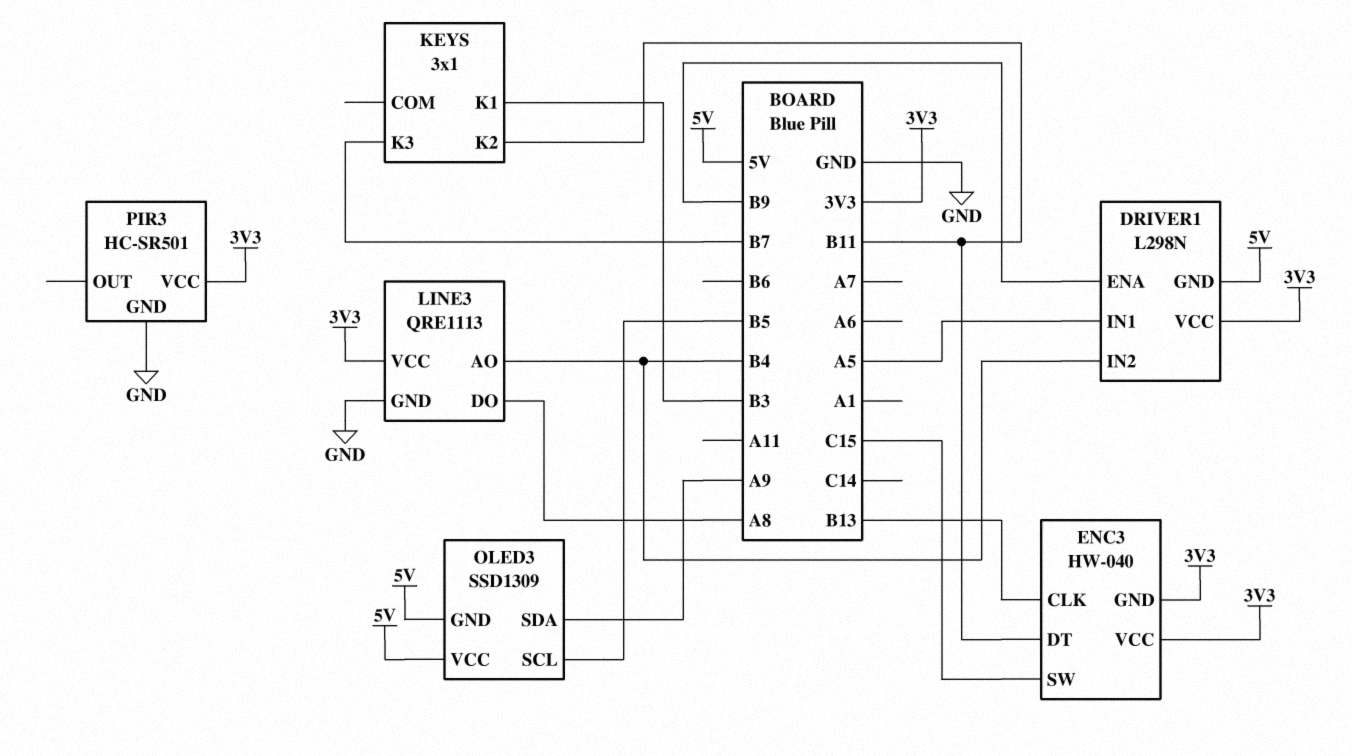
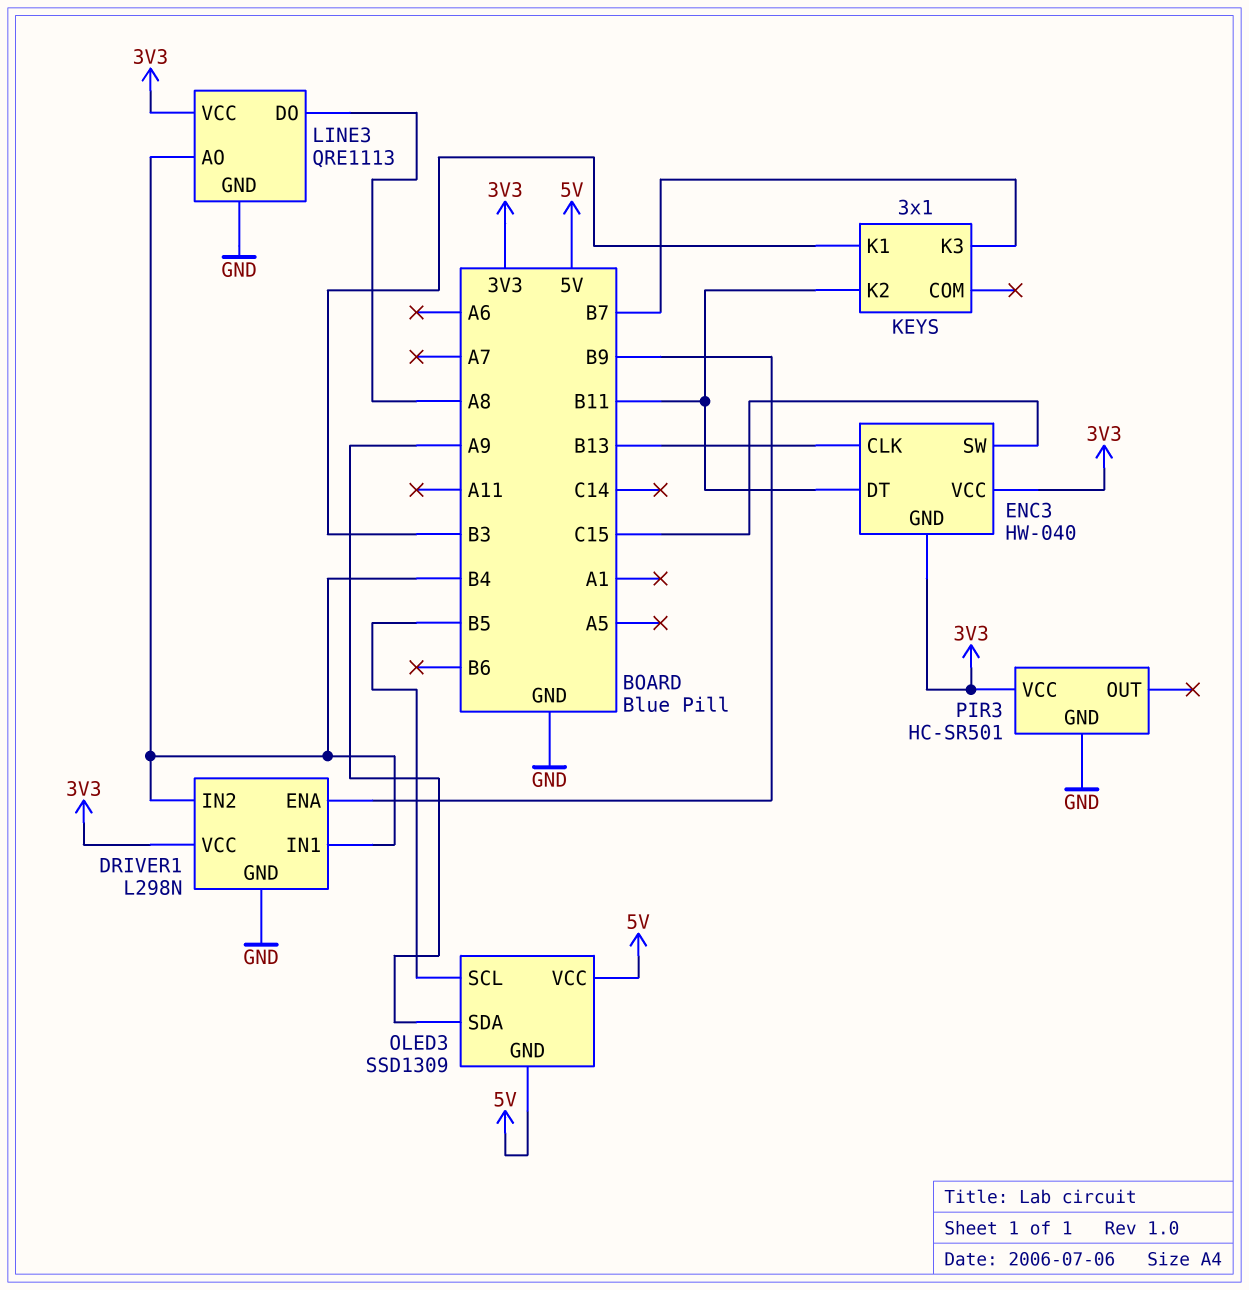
DRIVER1 pin GND: 5V -> GND
DRIVER1 pin IN1: A5 -> B4

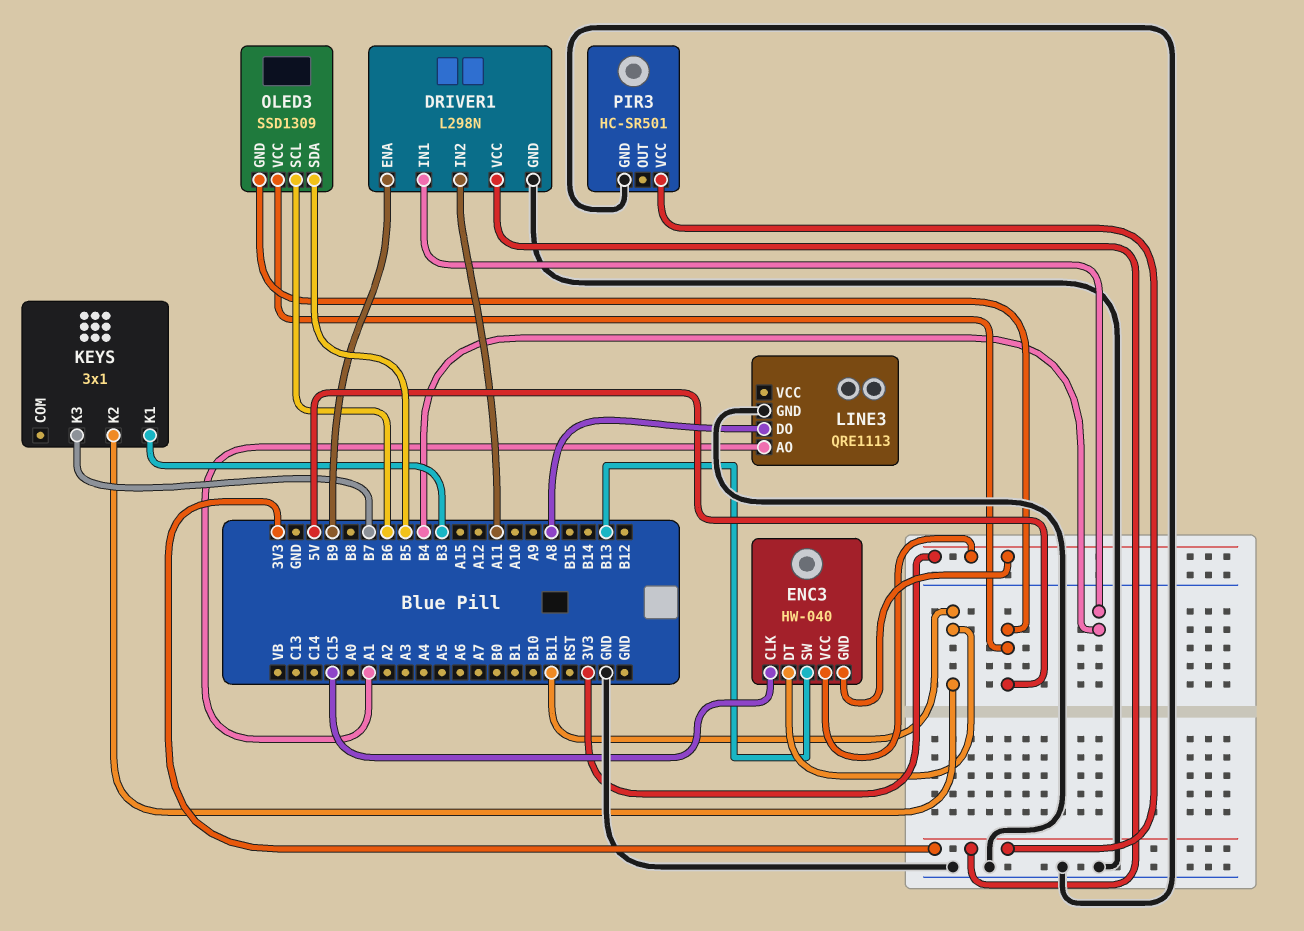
DRIVER1 pin IN2: B4 -> A11
ENC3 pin CLK: B13 -> C15
ENC3 pin SW: C15 -> B13
LINE3 pin AO: B4 -> A1
LINE3 pin VCC: 3V3 -> none
OLED3 pin SCL: B5 -> B6
OLED3 pin SDA: A9 -> B5

